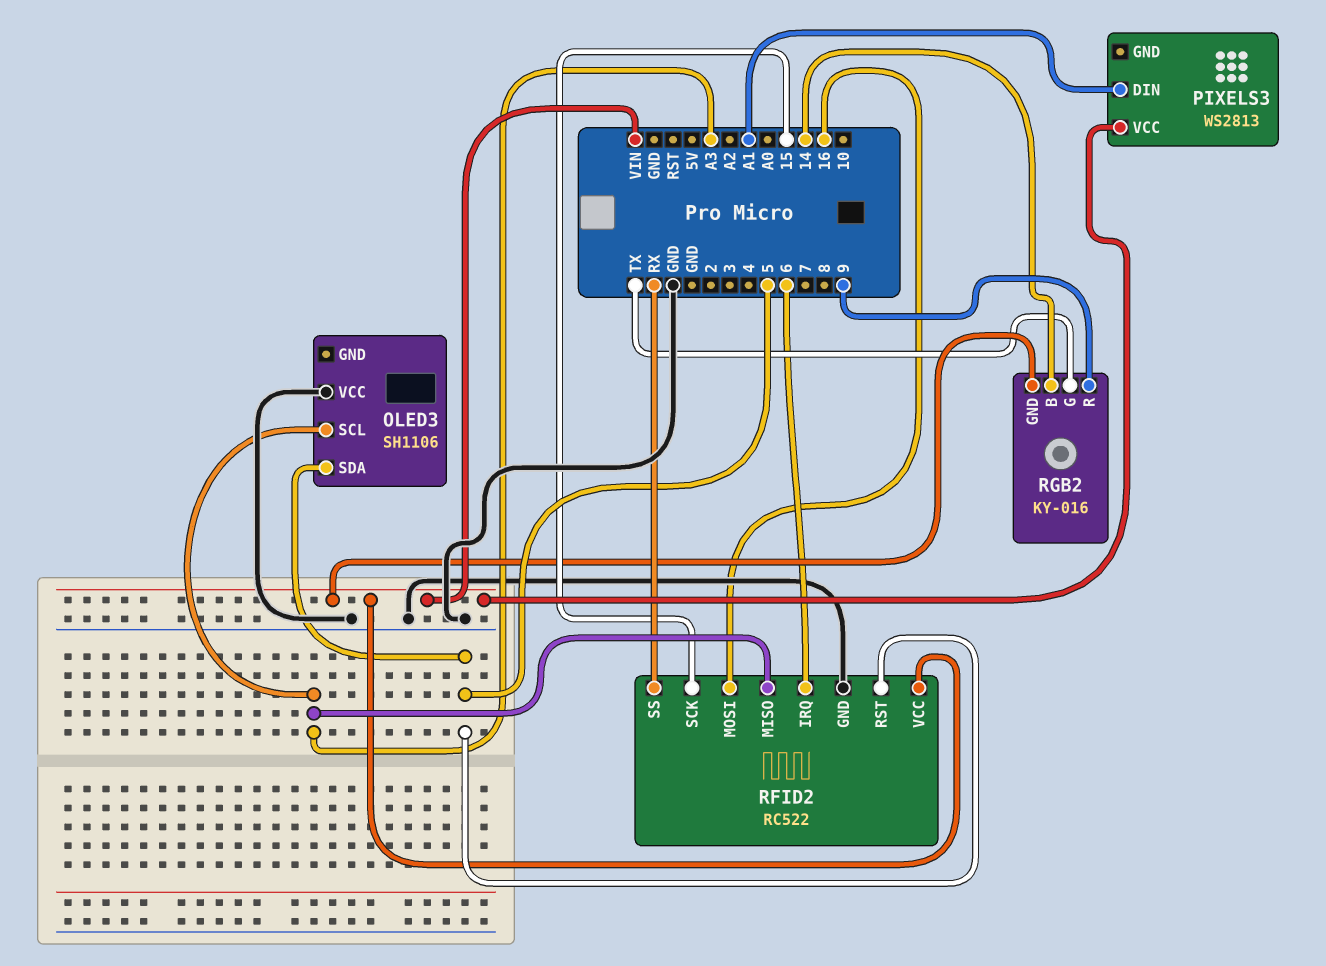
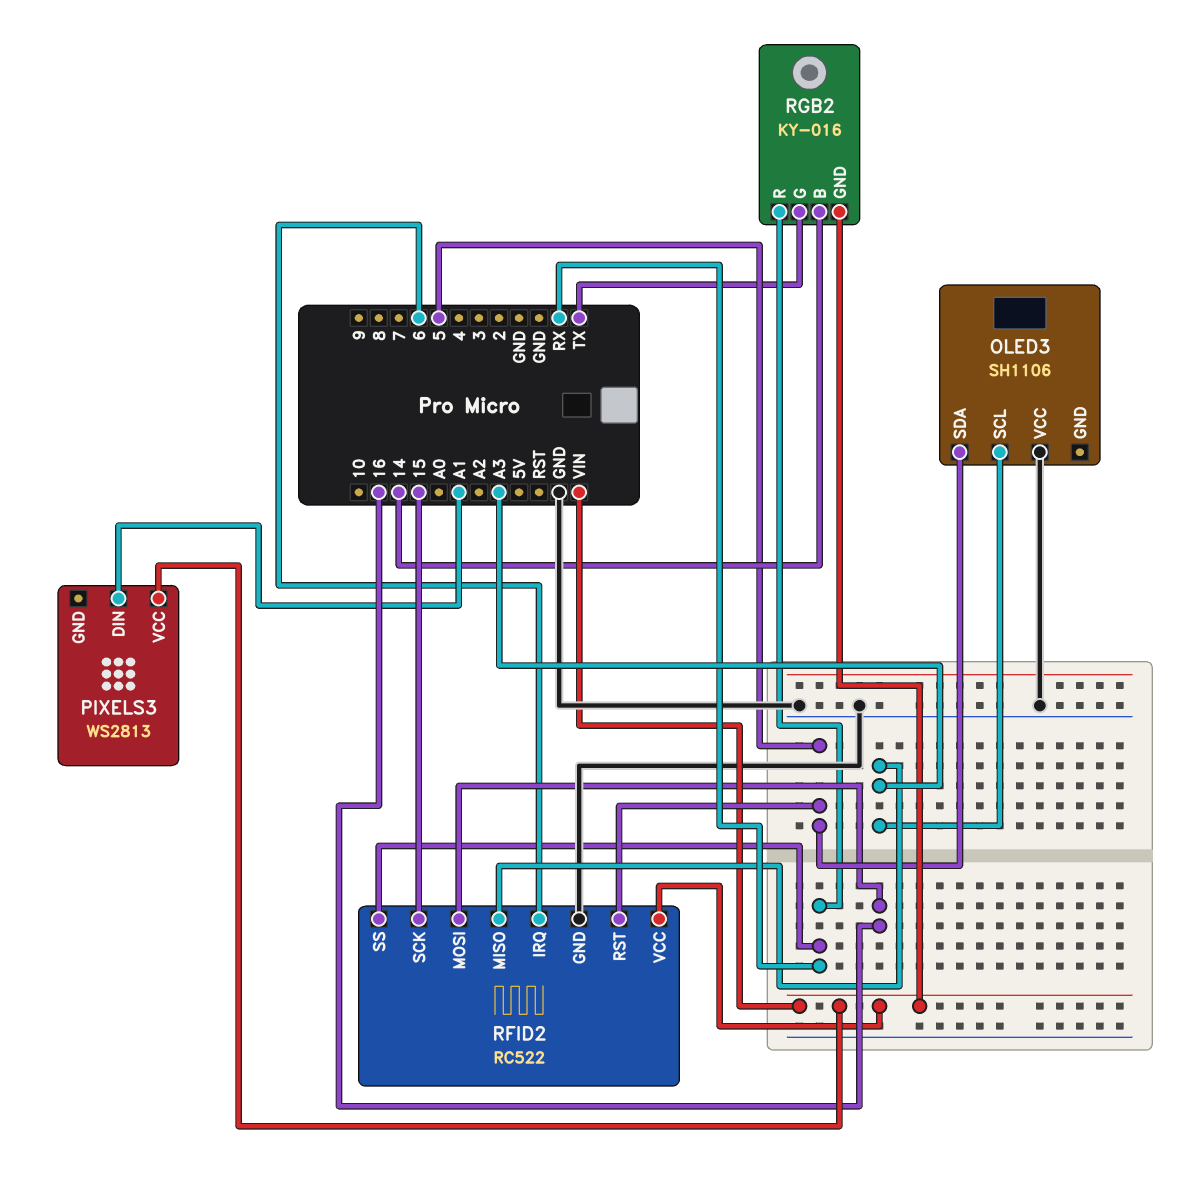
RGB2 pin R: 9 -> RX

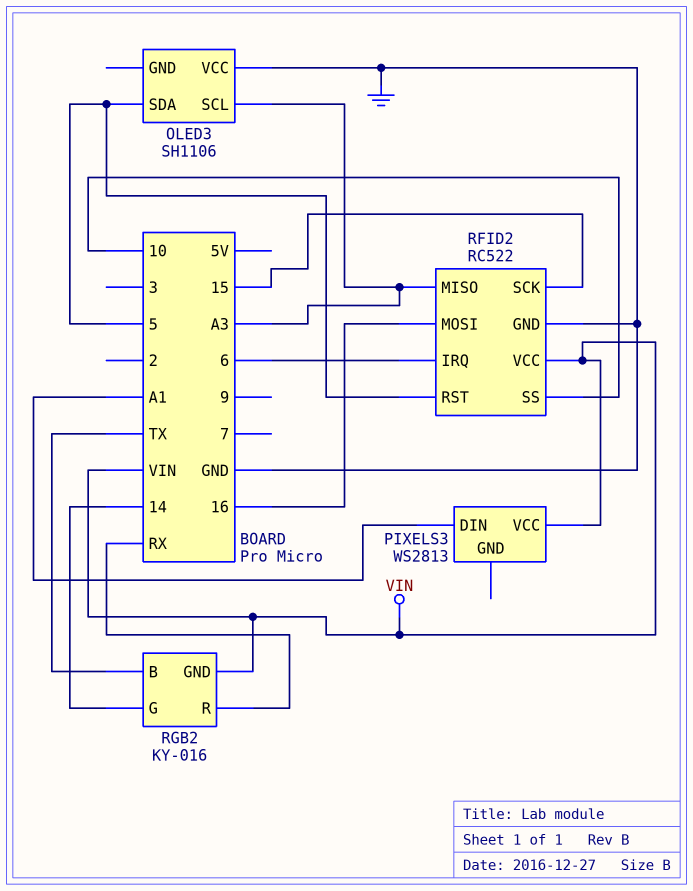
RFID2 pin SS: RX -> 10
RGB2 pin B: 14 -> TX
RGB2 pin G: TX -> 14

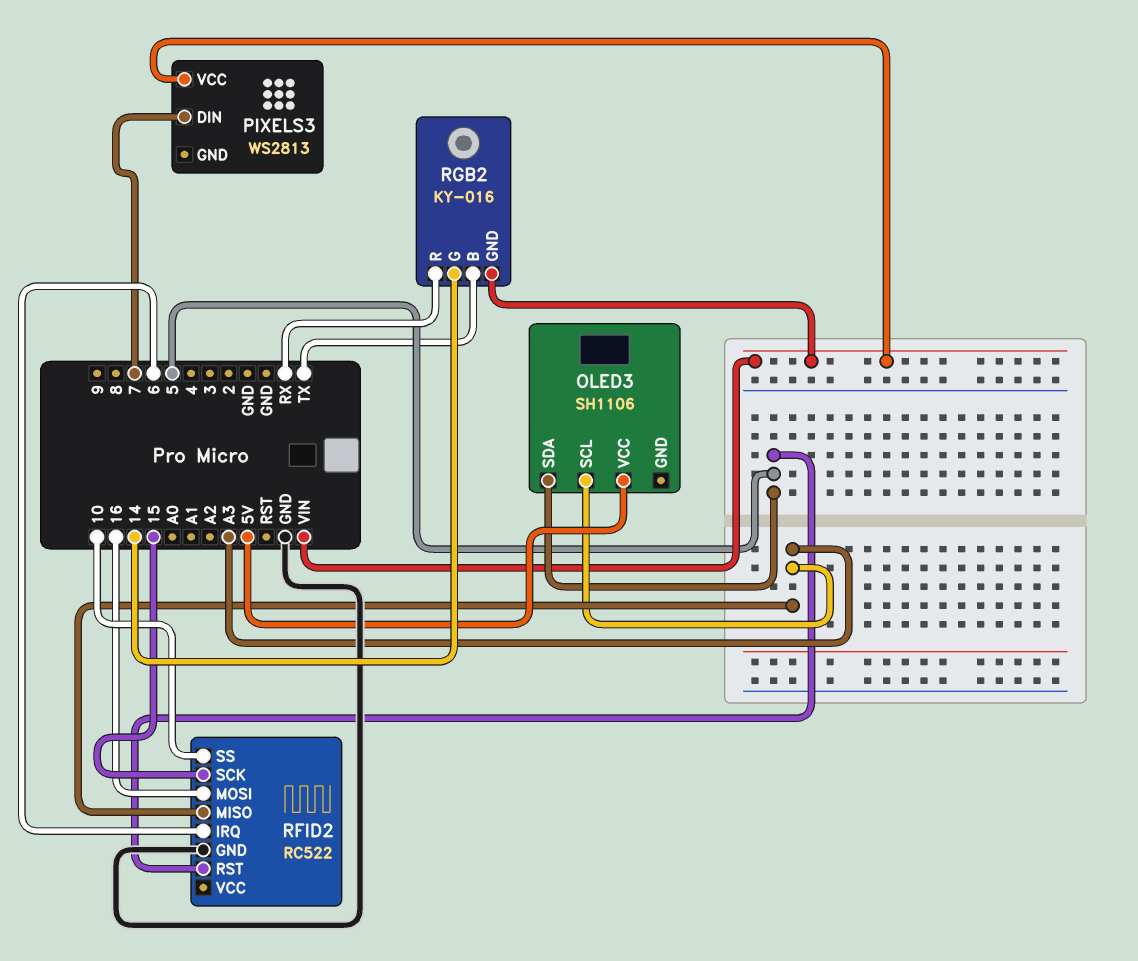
OLED3 pin VCC: GND -> 5V
PIXELS3 pin DIN: A1 -> 7
RFID2 pin VCC: VIN -> none

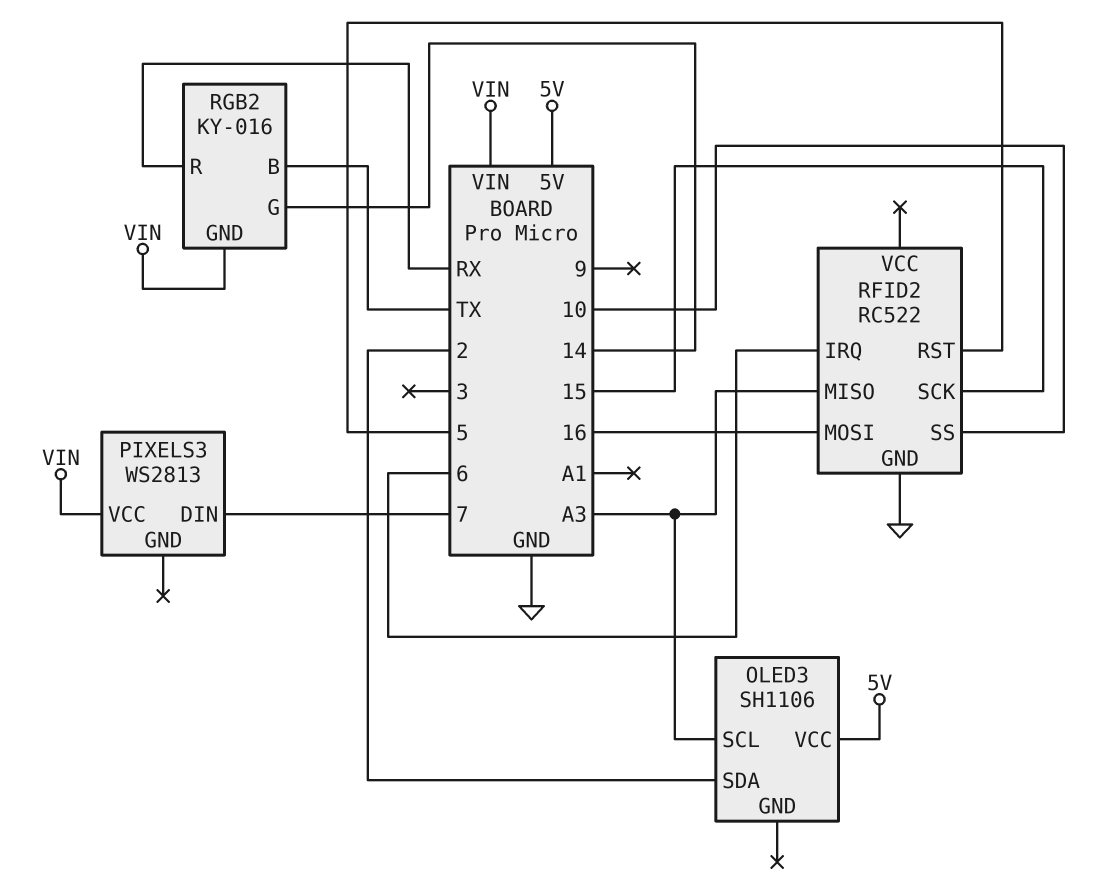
OLED3 pin SDA: 5 -> 2

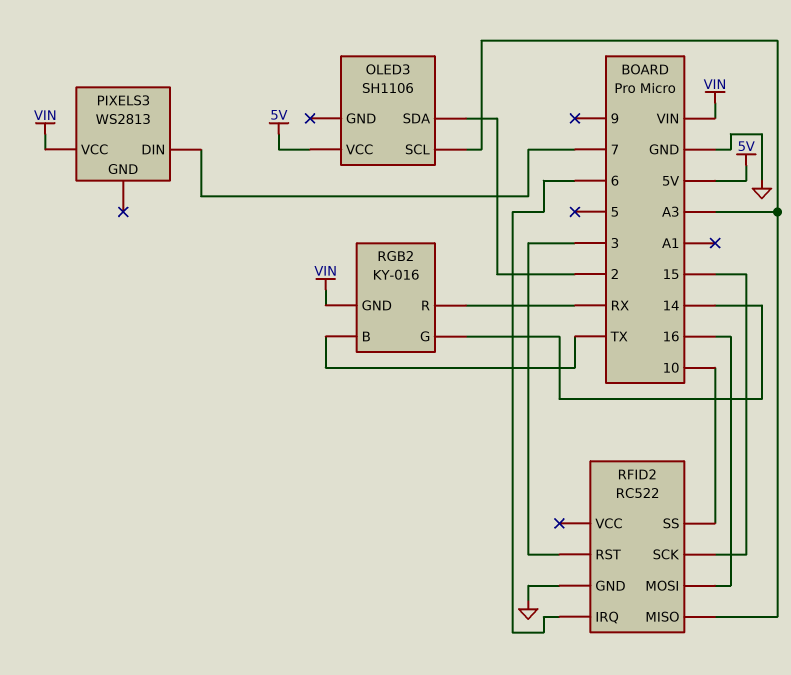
RFID2 pin RST: 5 -> 3

